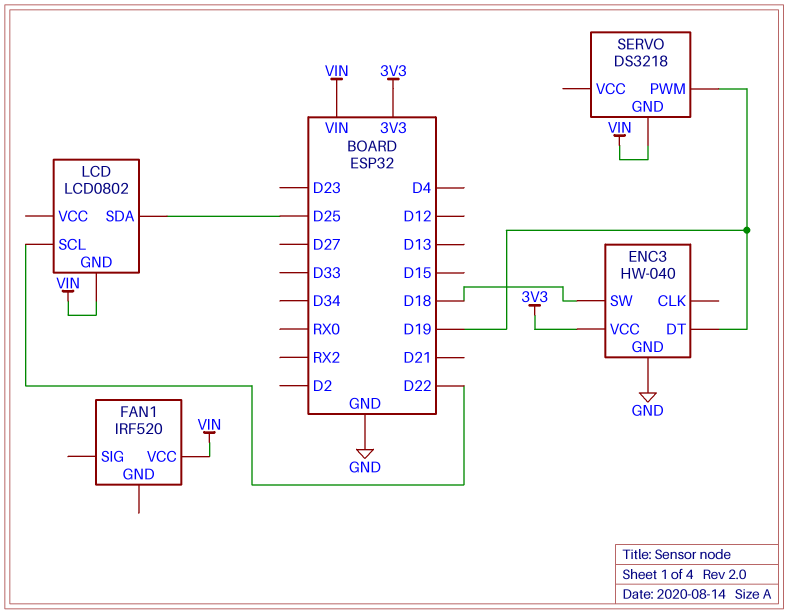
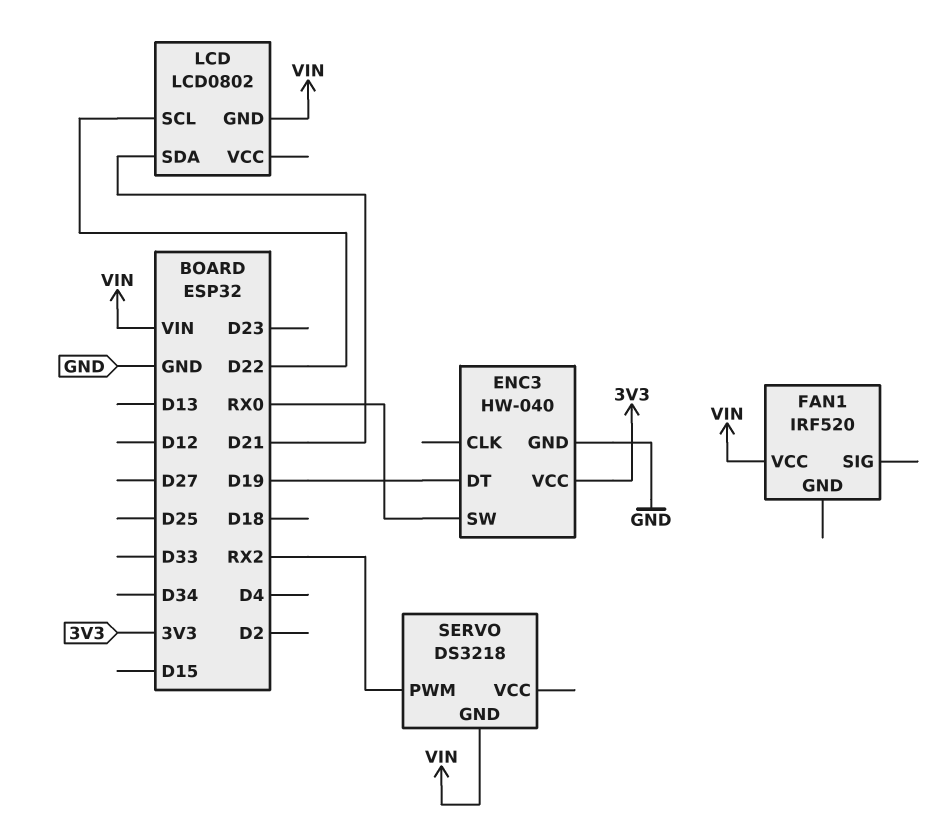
ENC3 pin SW: D18 -> RX0
LCD pin SDA: D25 -> D21
SERVO pin PWM: D19 -> RX2

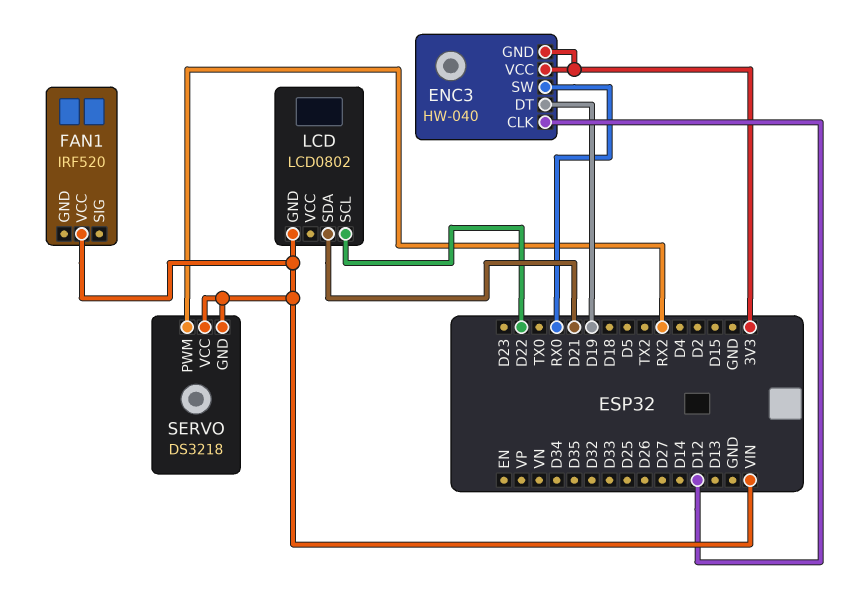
ENC3 pin CLK: none -> D12
ENC3 pin GND: GND -> 3V3
SERVO pin VCC: none -> VIN

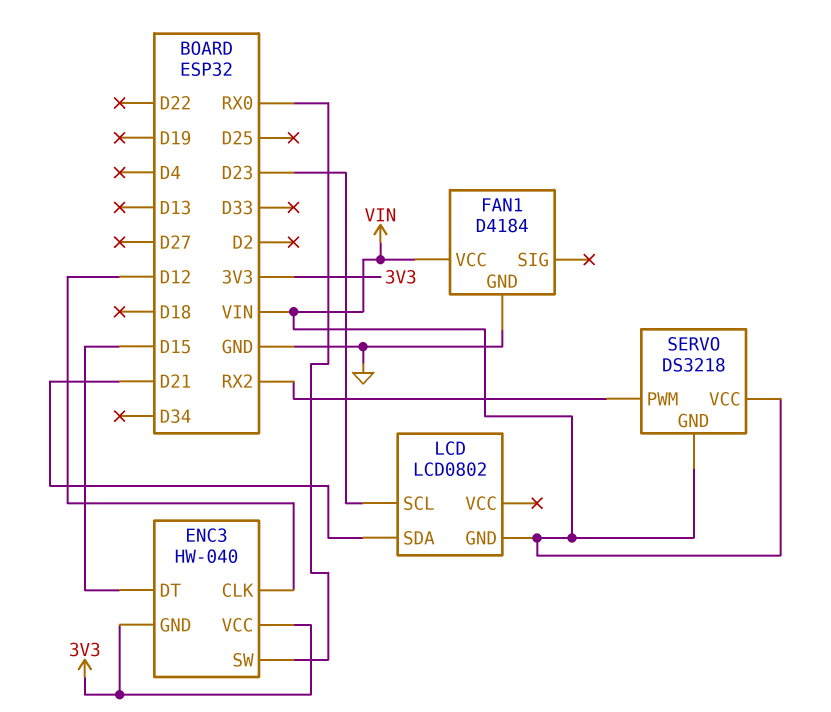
ENC3 pin DT: D19 -> D15
FAN1: IRF520 -> D4184
FAN1 pin GND: none -> GND
LCD pin SCL: D22 -> D23

